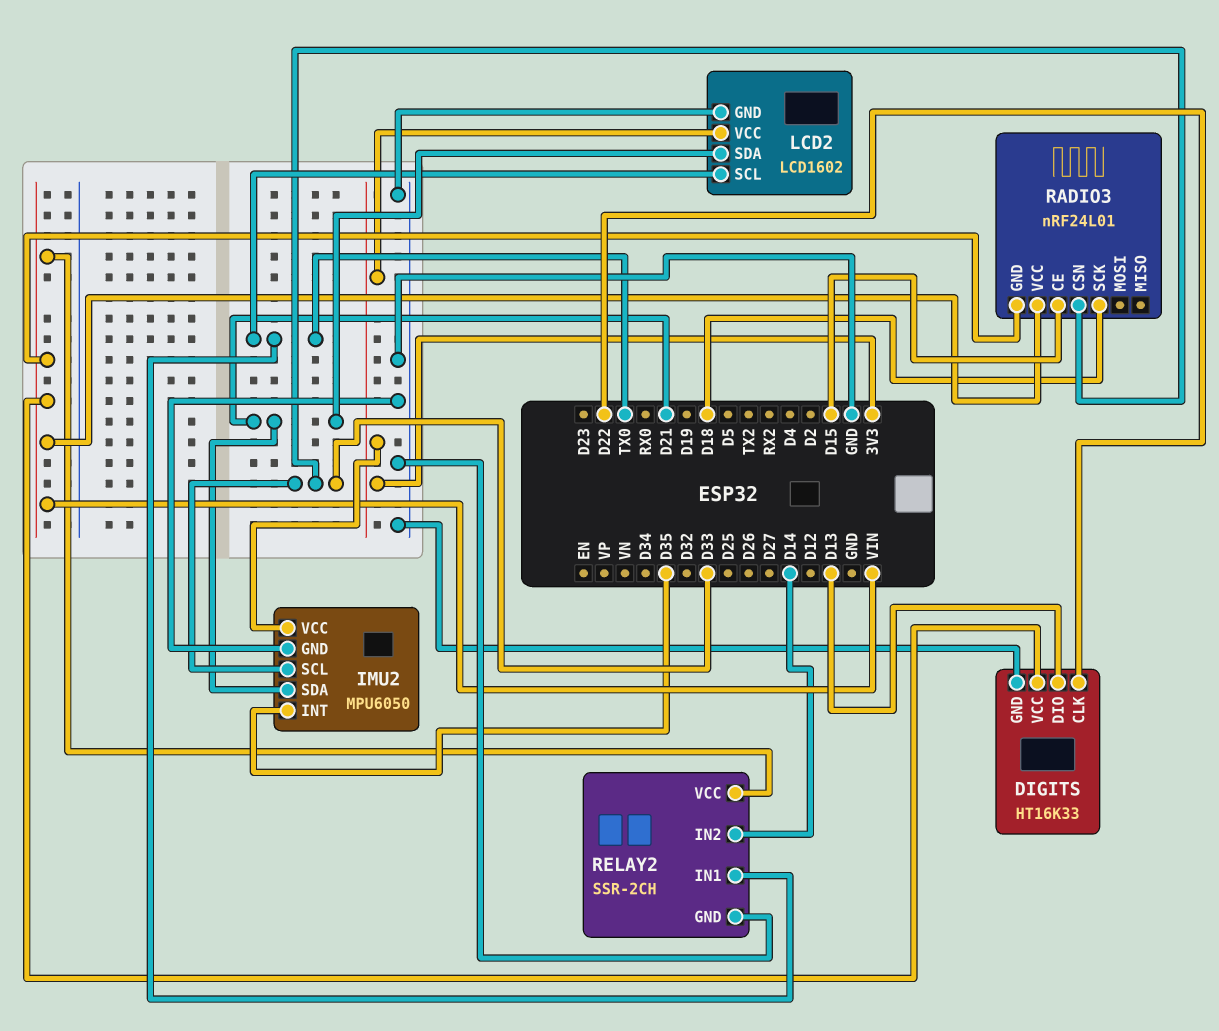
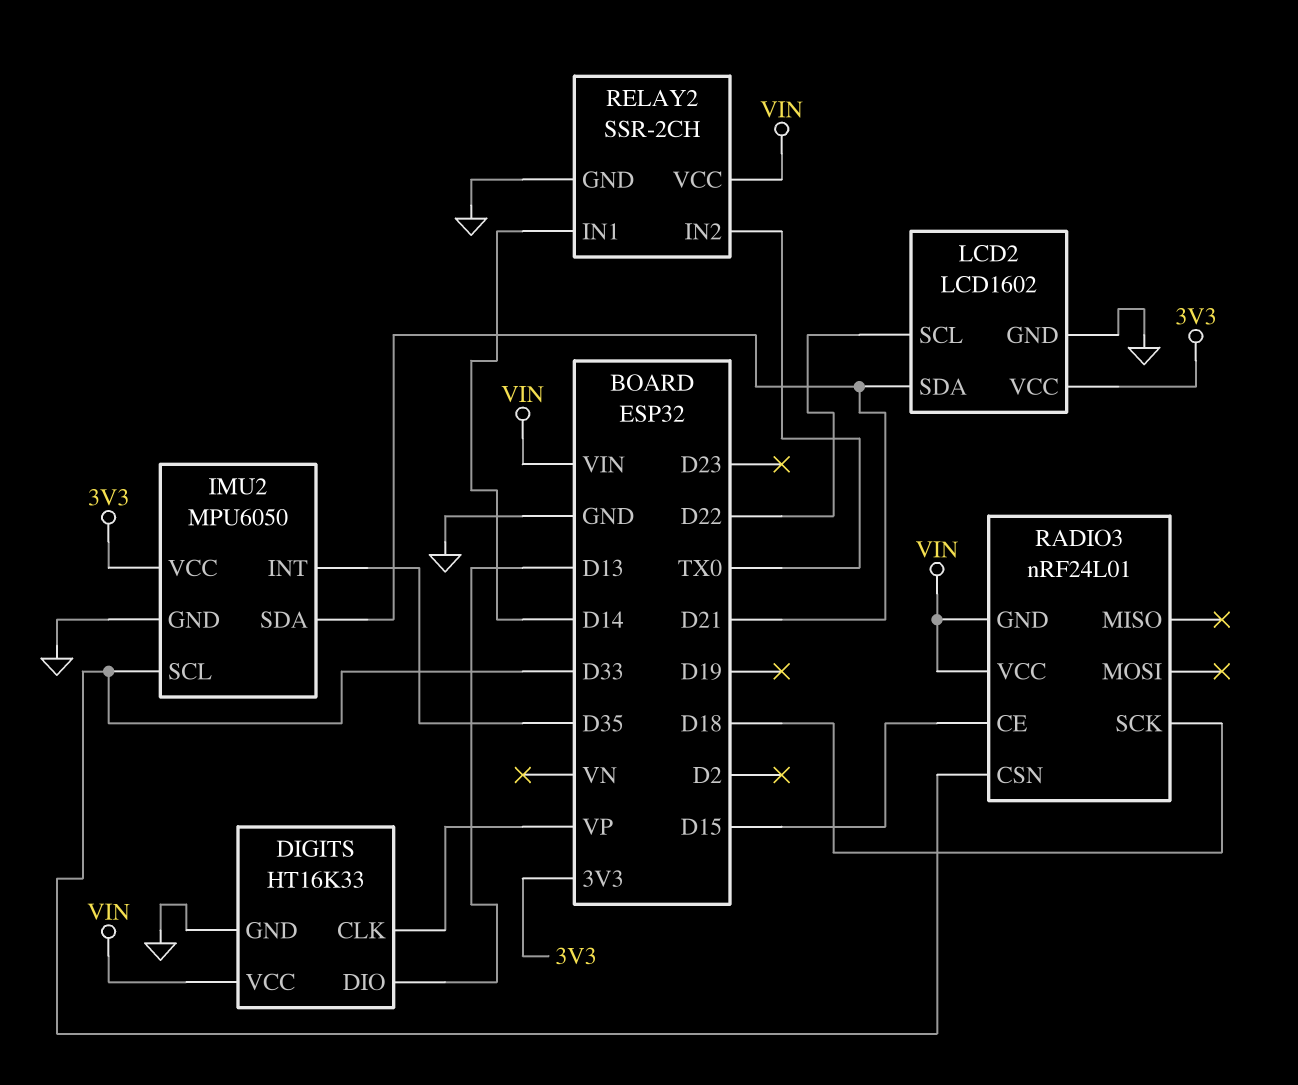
DIGITS pin CLK: D22 -> VP
LCD2 pin SCL: TX0 -> D22
RELAY2 pin IN1: TX0 -> D14
RELAY2 pin IN2: D14 -> TX0

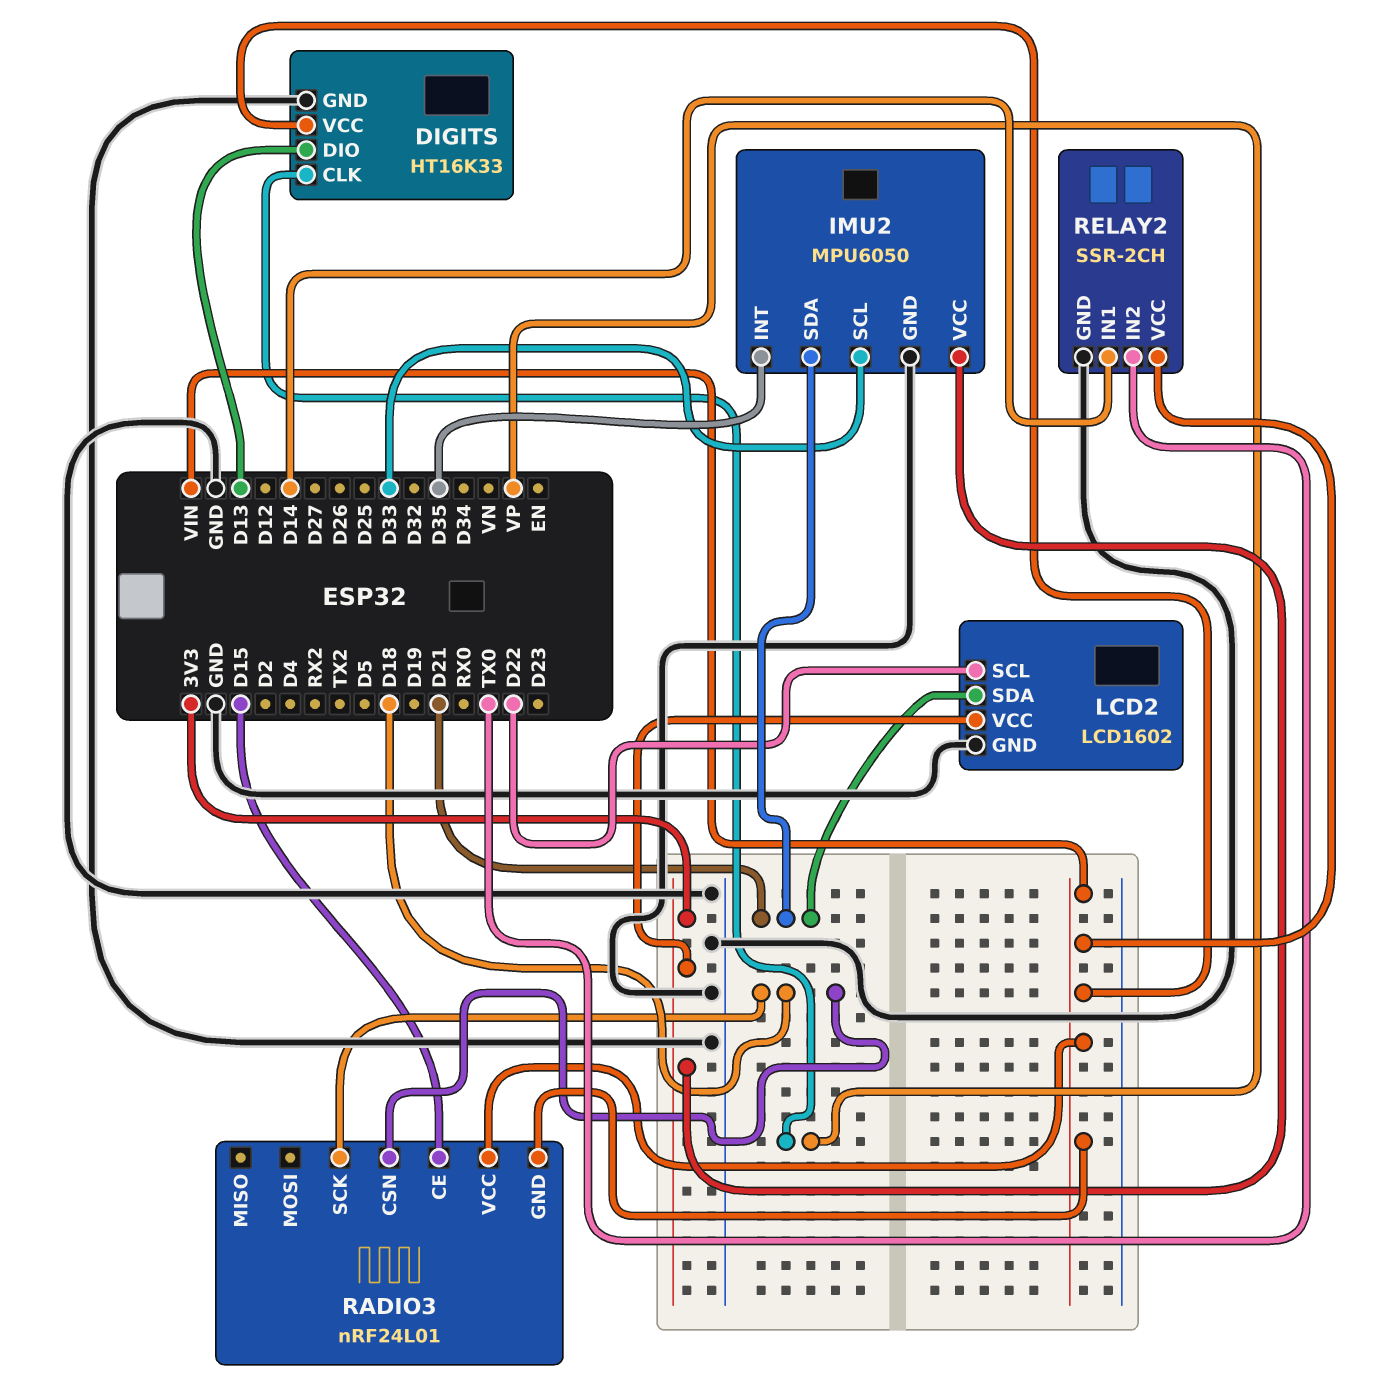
RADIO3 pin CSN: D33 -> D18

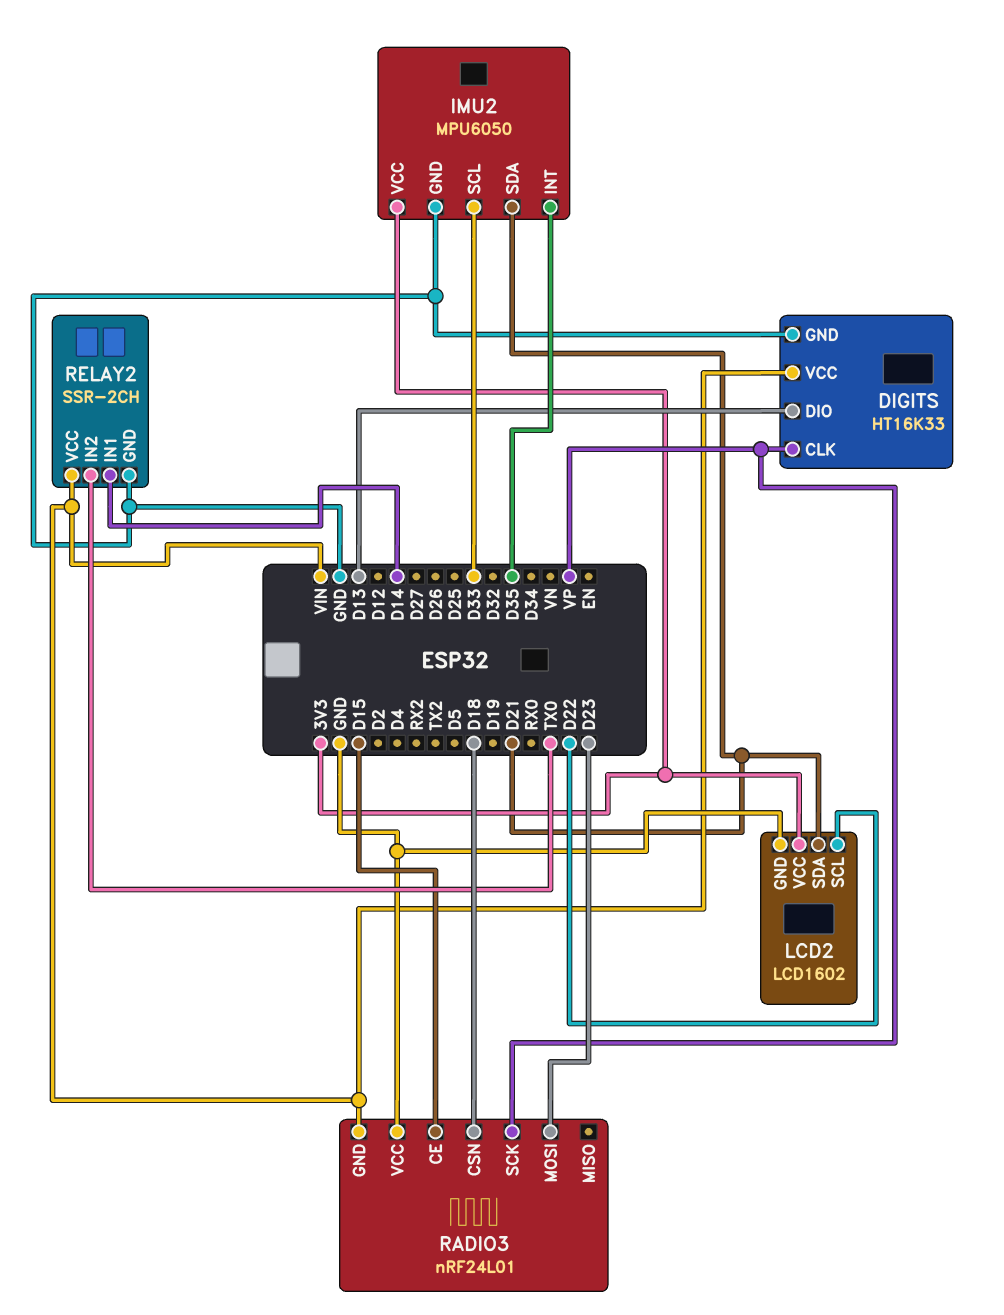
RADIO3 pin MOSI: none -> D23
RADIO3 pin SCK: D18 -> VP
RADIO3 pin VCC: VIN -> GND

